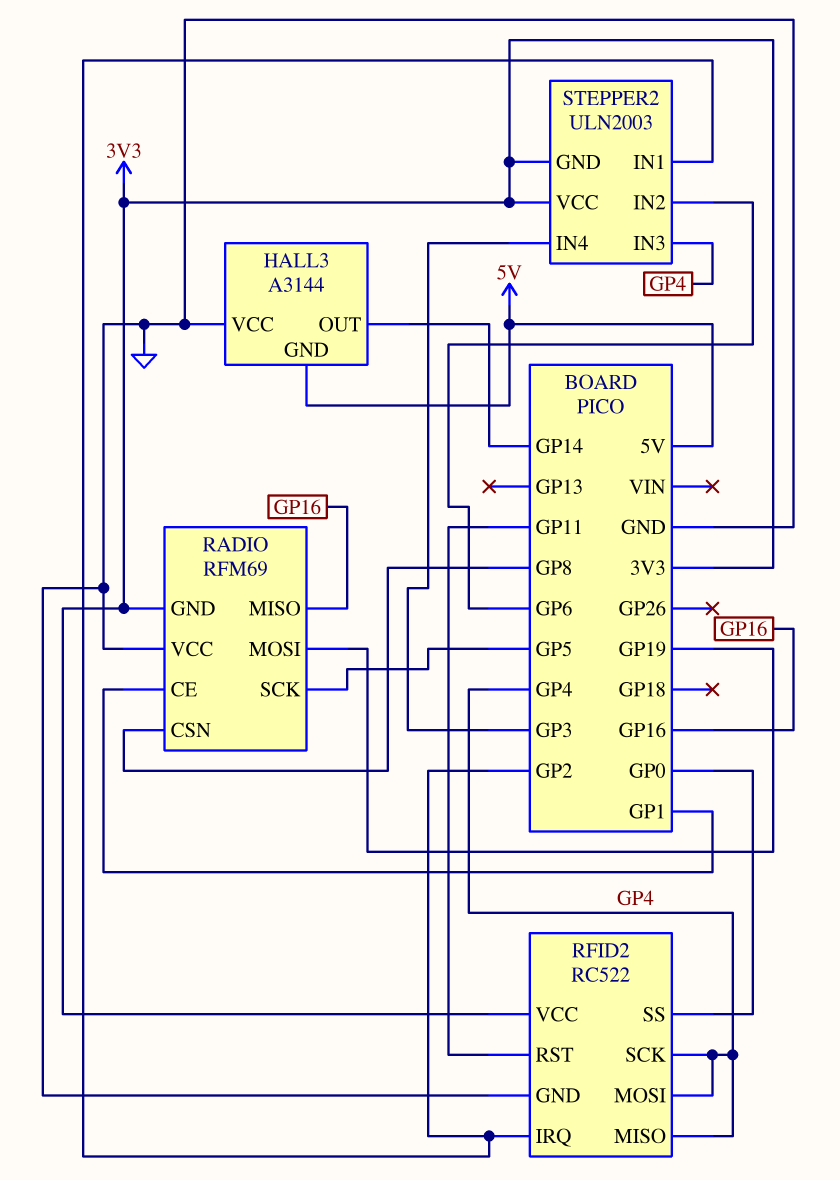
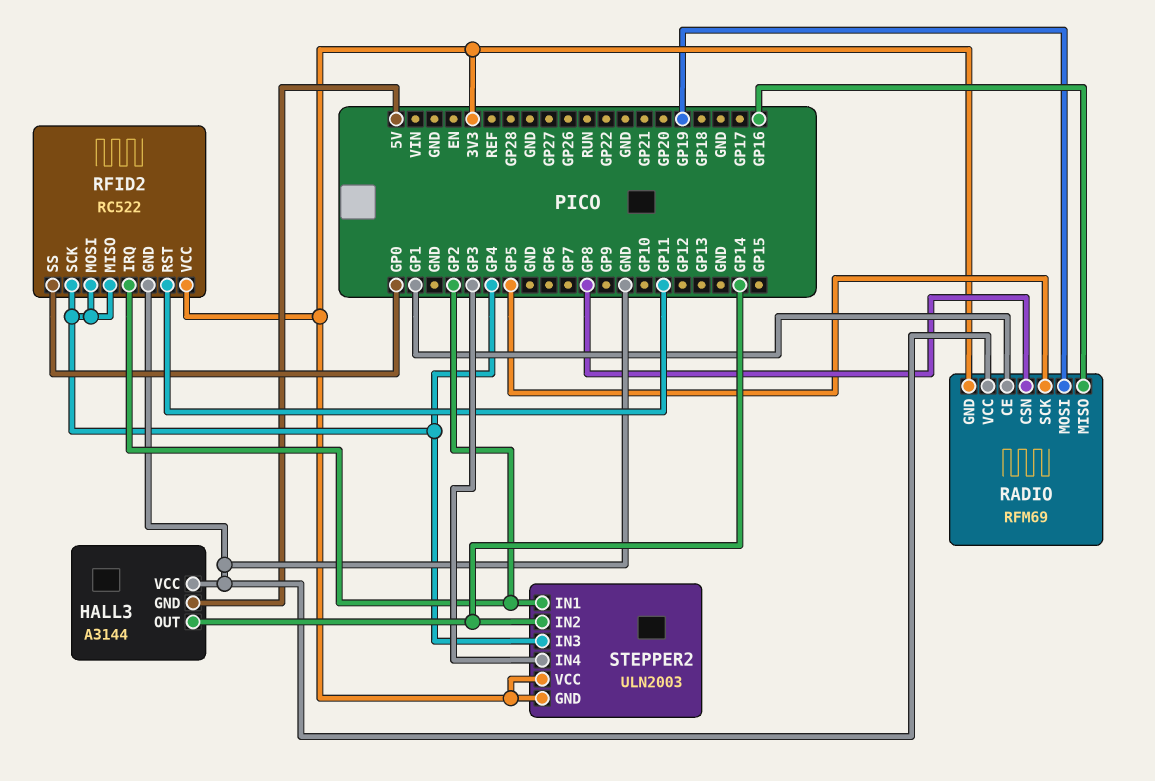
STEPPER2 pin IN2: GP6 -> GP14

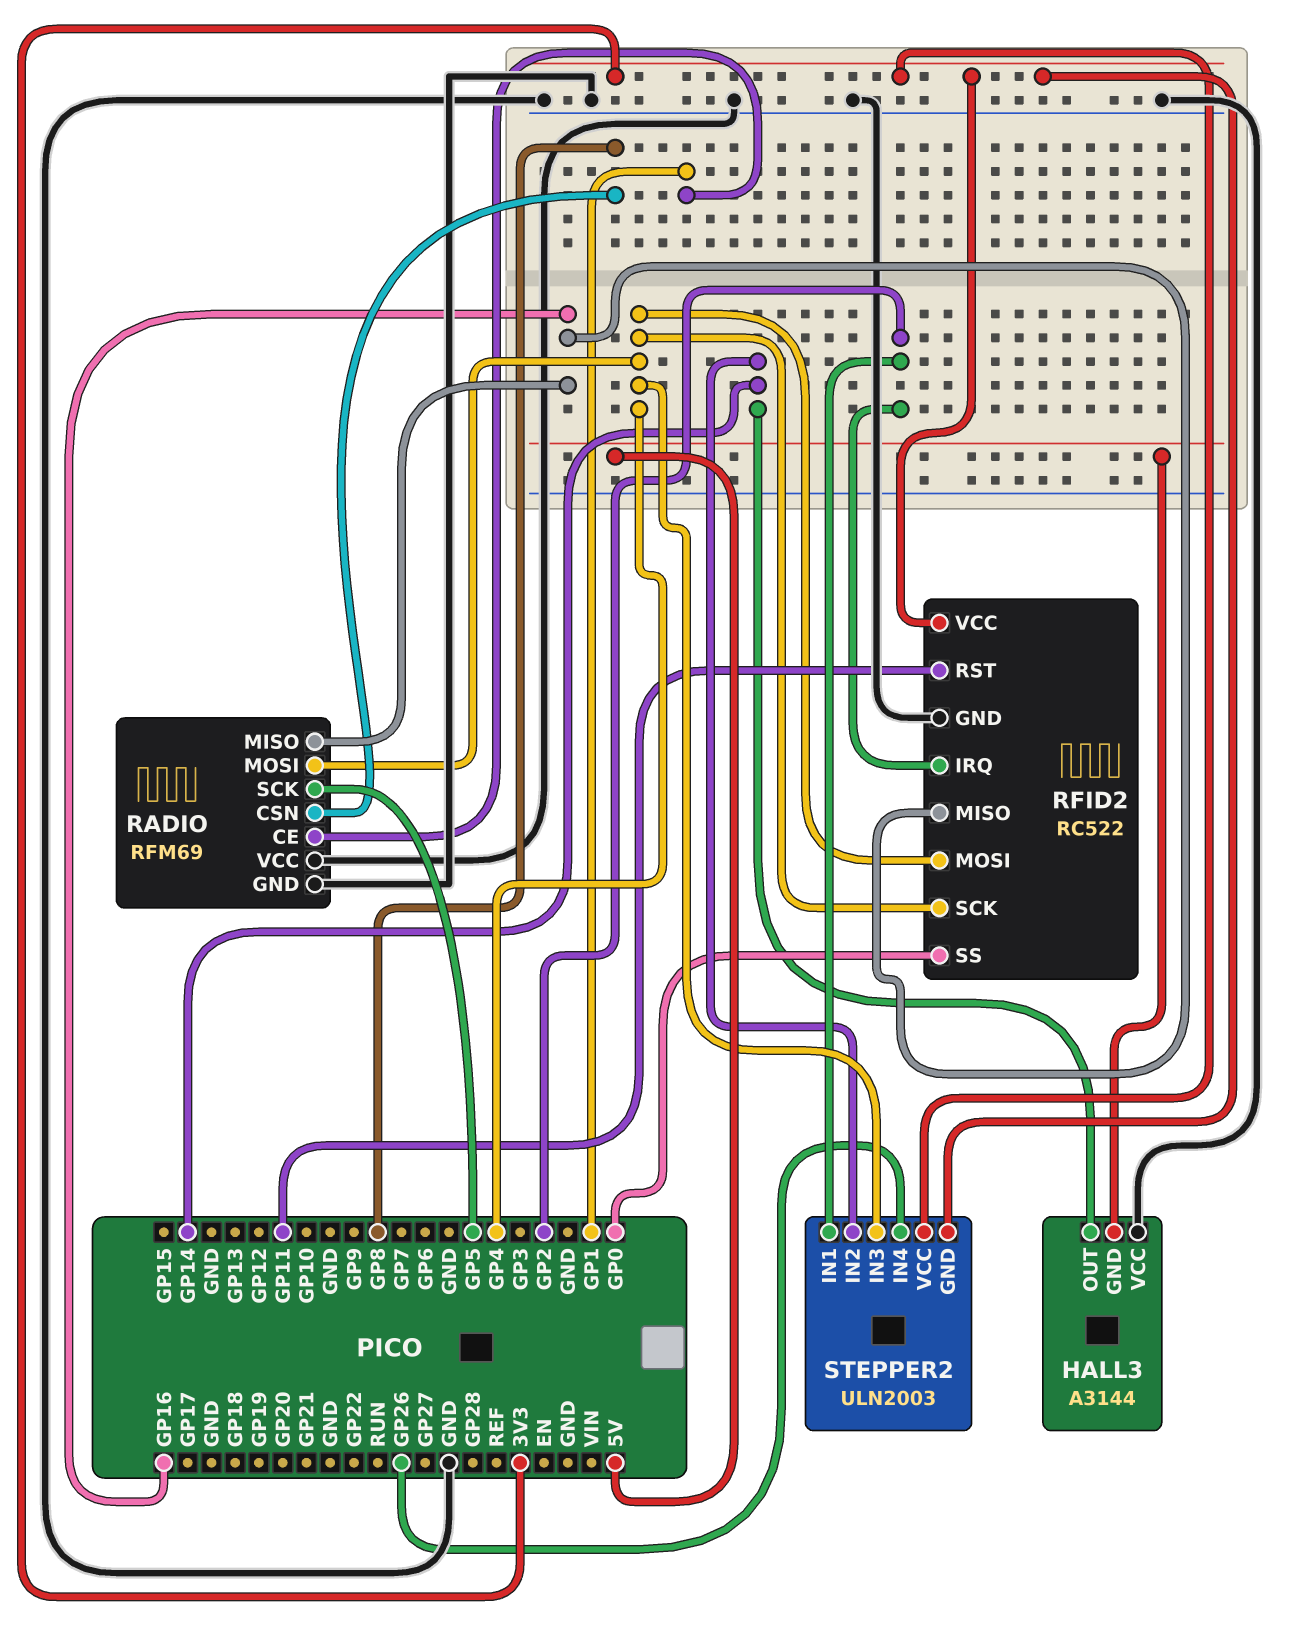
RADIO pin GND: 3V3 -> GND
RADIO pin MOSI: GP19 -> GP4
RFID2 pin MISO: GP4 -> GP16
STEPPER2 pin IN4: GP3 -> GP26

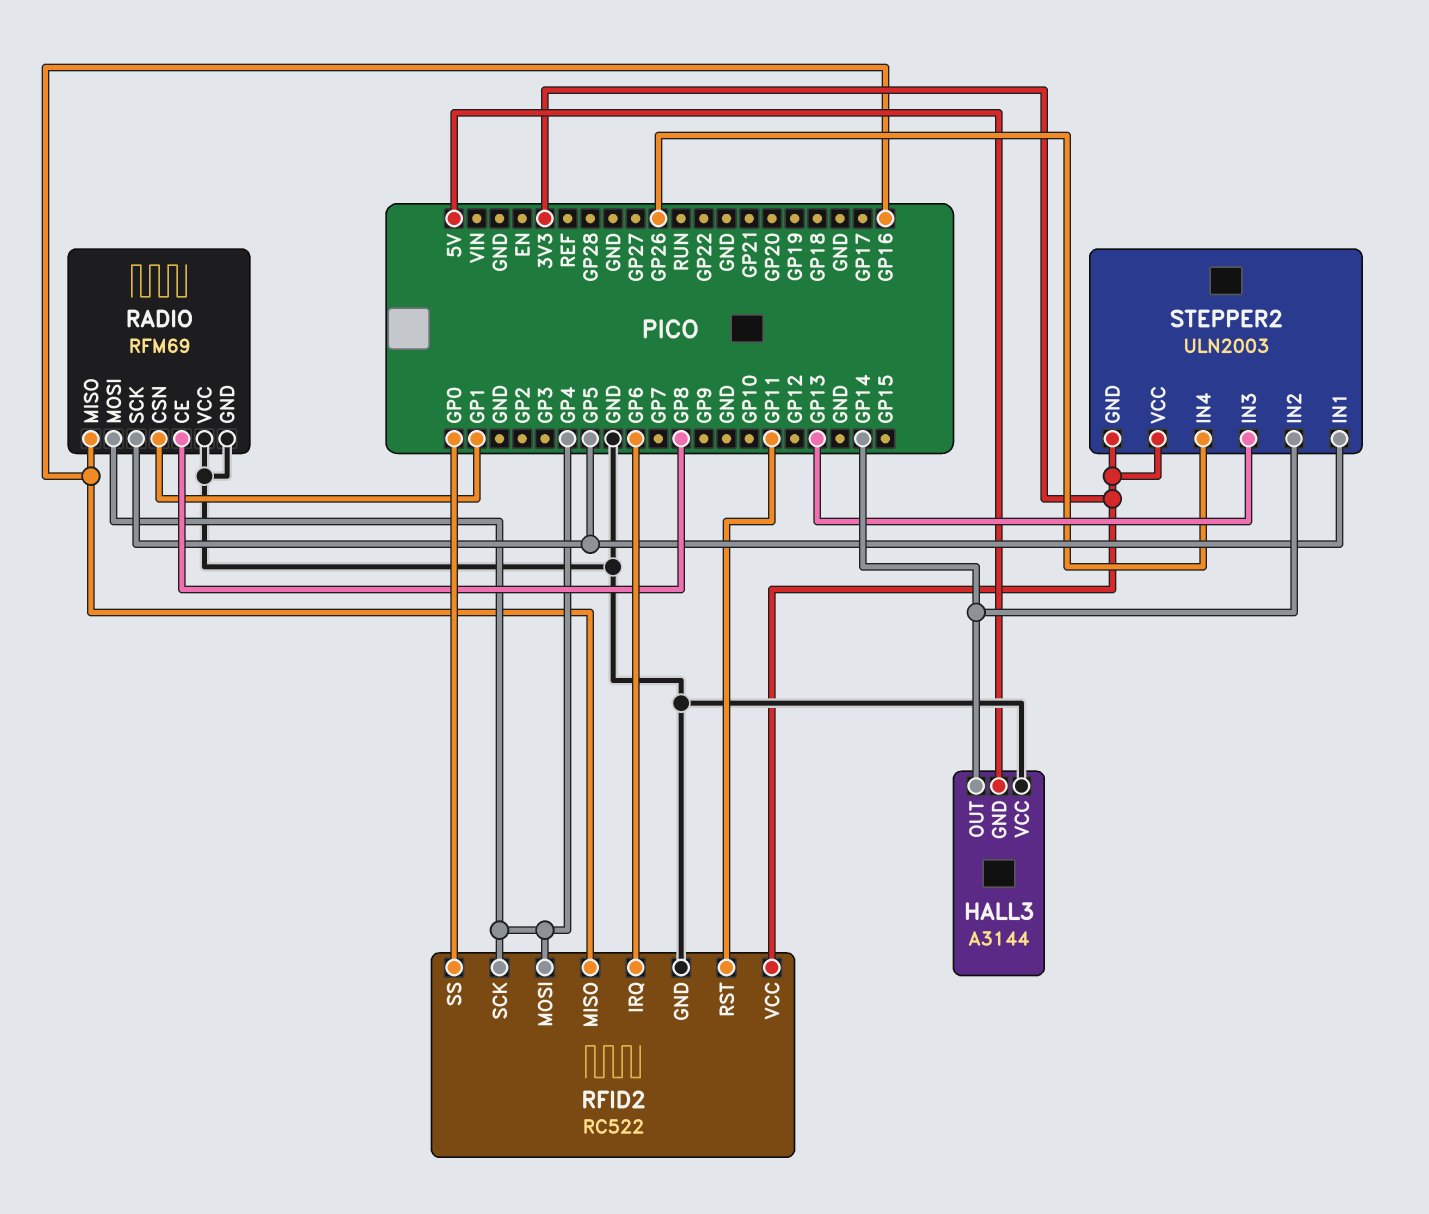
RADIO pin CE: GP1 -> GP8
RADIO pin CSN: GP8 -> GP1
RFID2 pin IRQ: GP2 -> GP6
STEPPER2 pin IN1: GP2 -> GP5
STEPPER2 pin IN3: GP4 -> GP13

